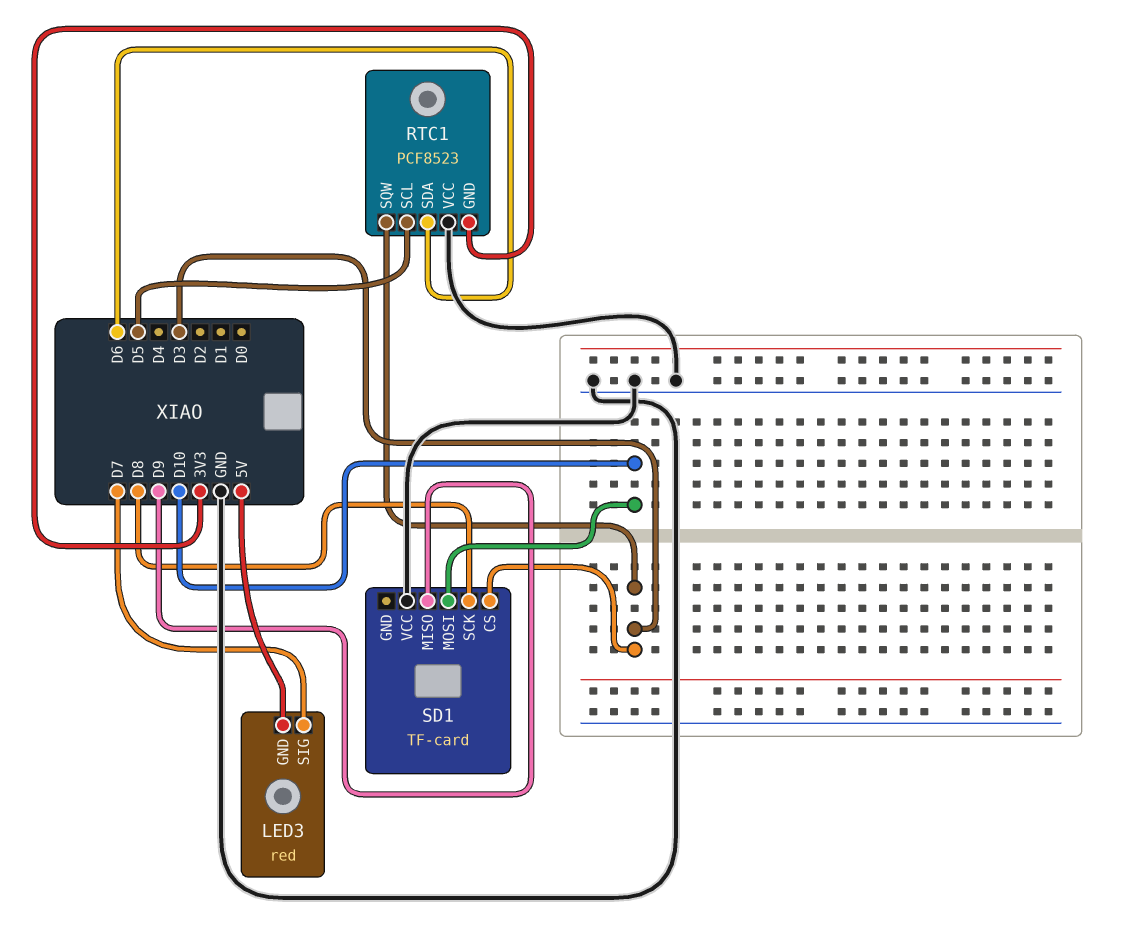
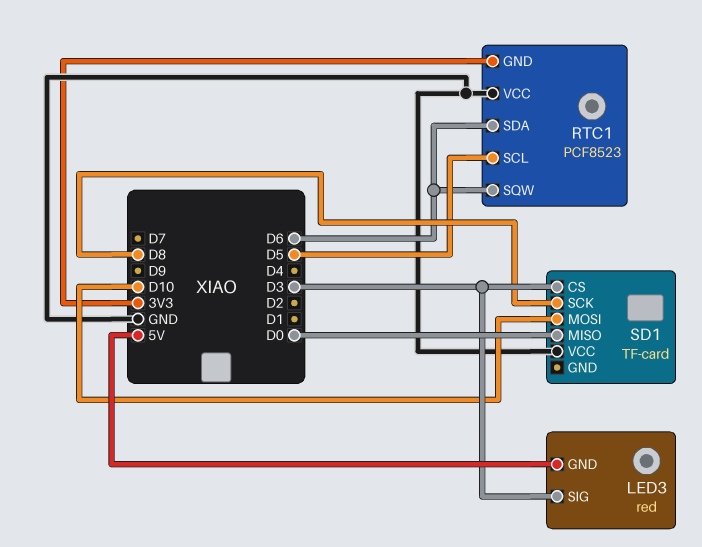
LED3 pin SIG: D7 -> D3
RTC1 pin SQW: D3 -> D6
SD1 pin MISO: D9 -> D0

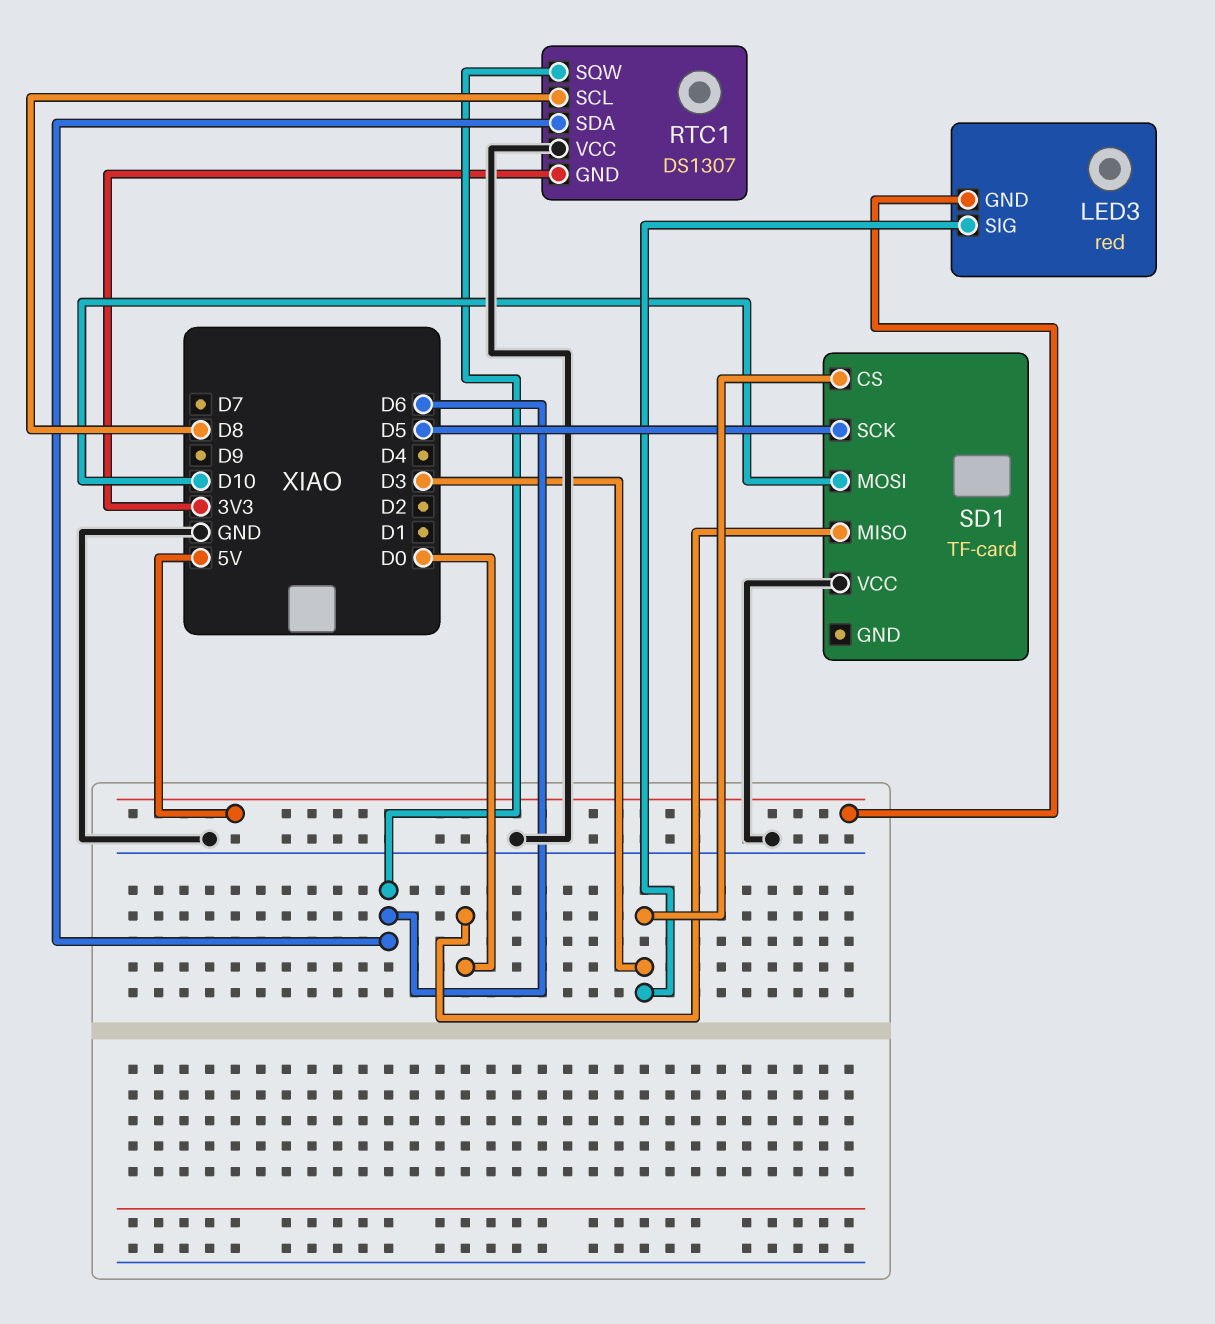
RTC1: PCF8523 -> DS1307
RTC1 pin SCL: D5 -> D8
SD1 pin SCK: D8 -> D5

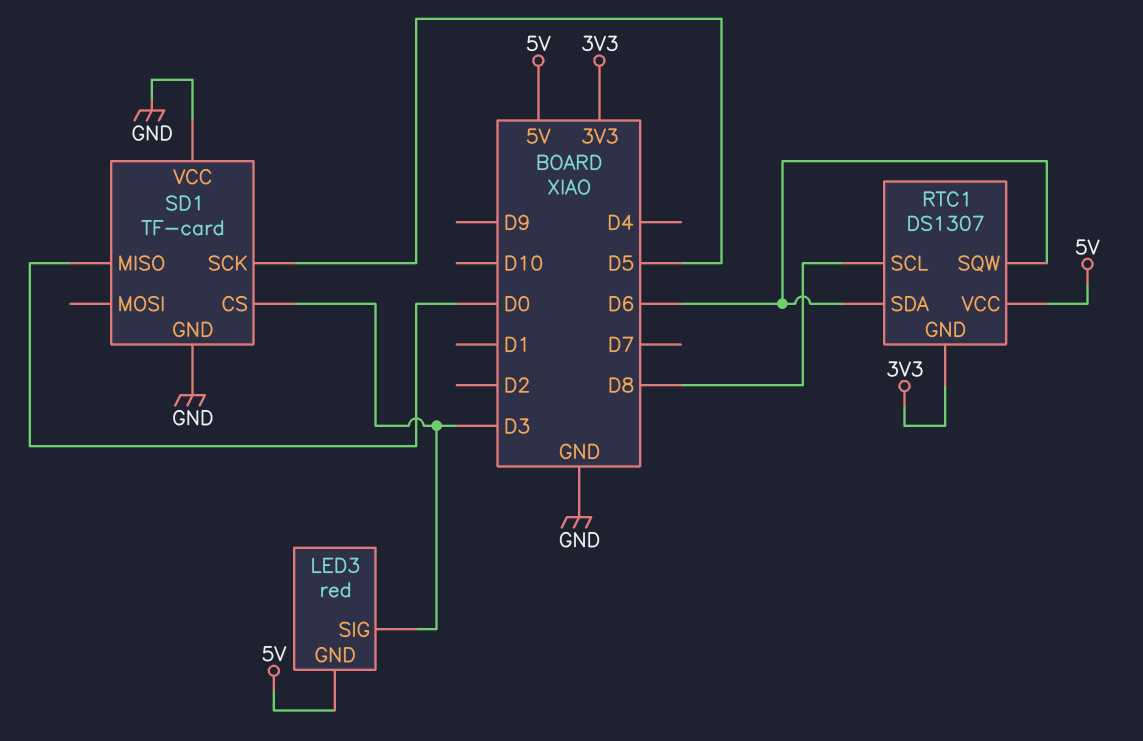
RTC1 pin VCC: GND -> 5V
SD1 pin GND: none -> GND
SD1 pin MOSI: D10 -> none

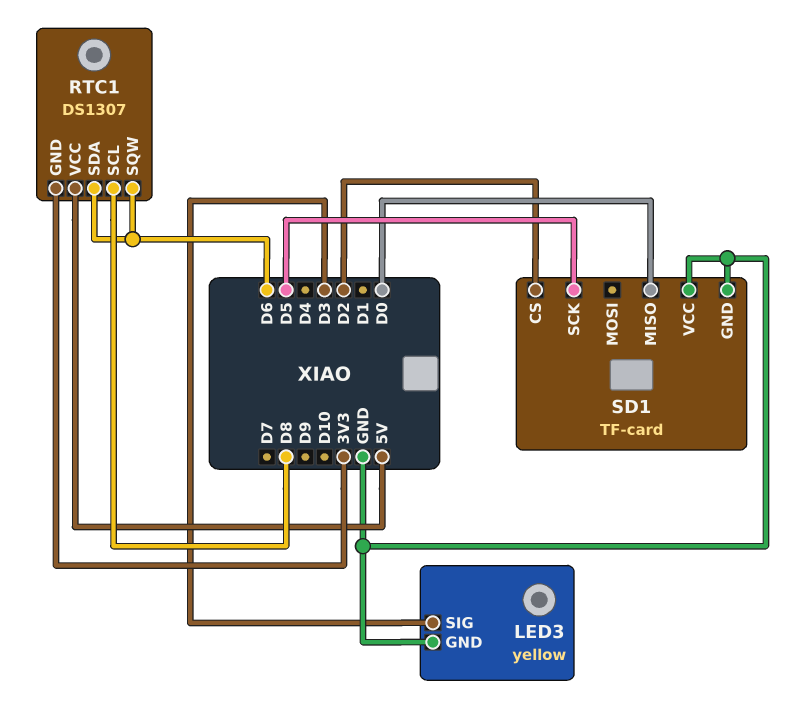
LED3: red -> yellow
LED3 pin GND: 5V -> GND
SD1 pin CS: D3 -> D2

